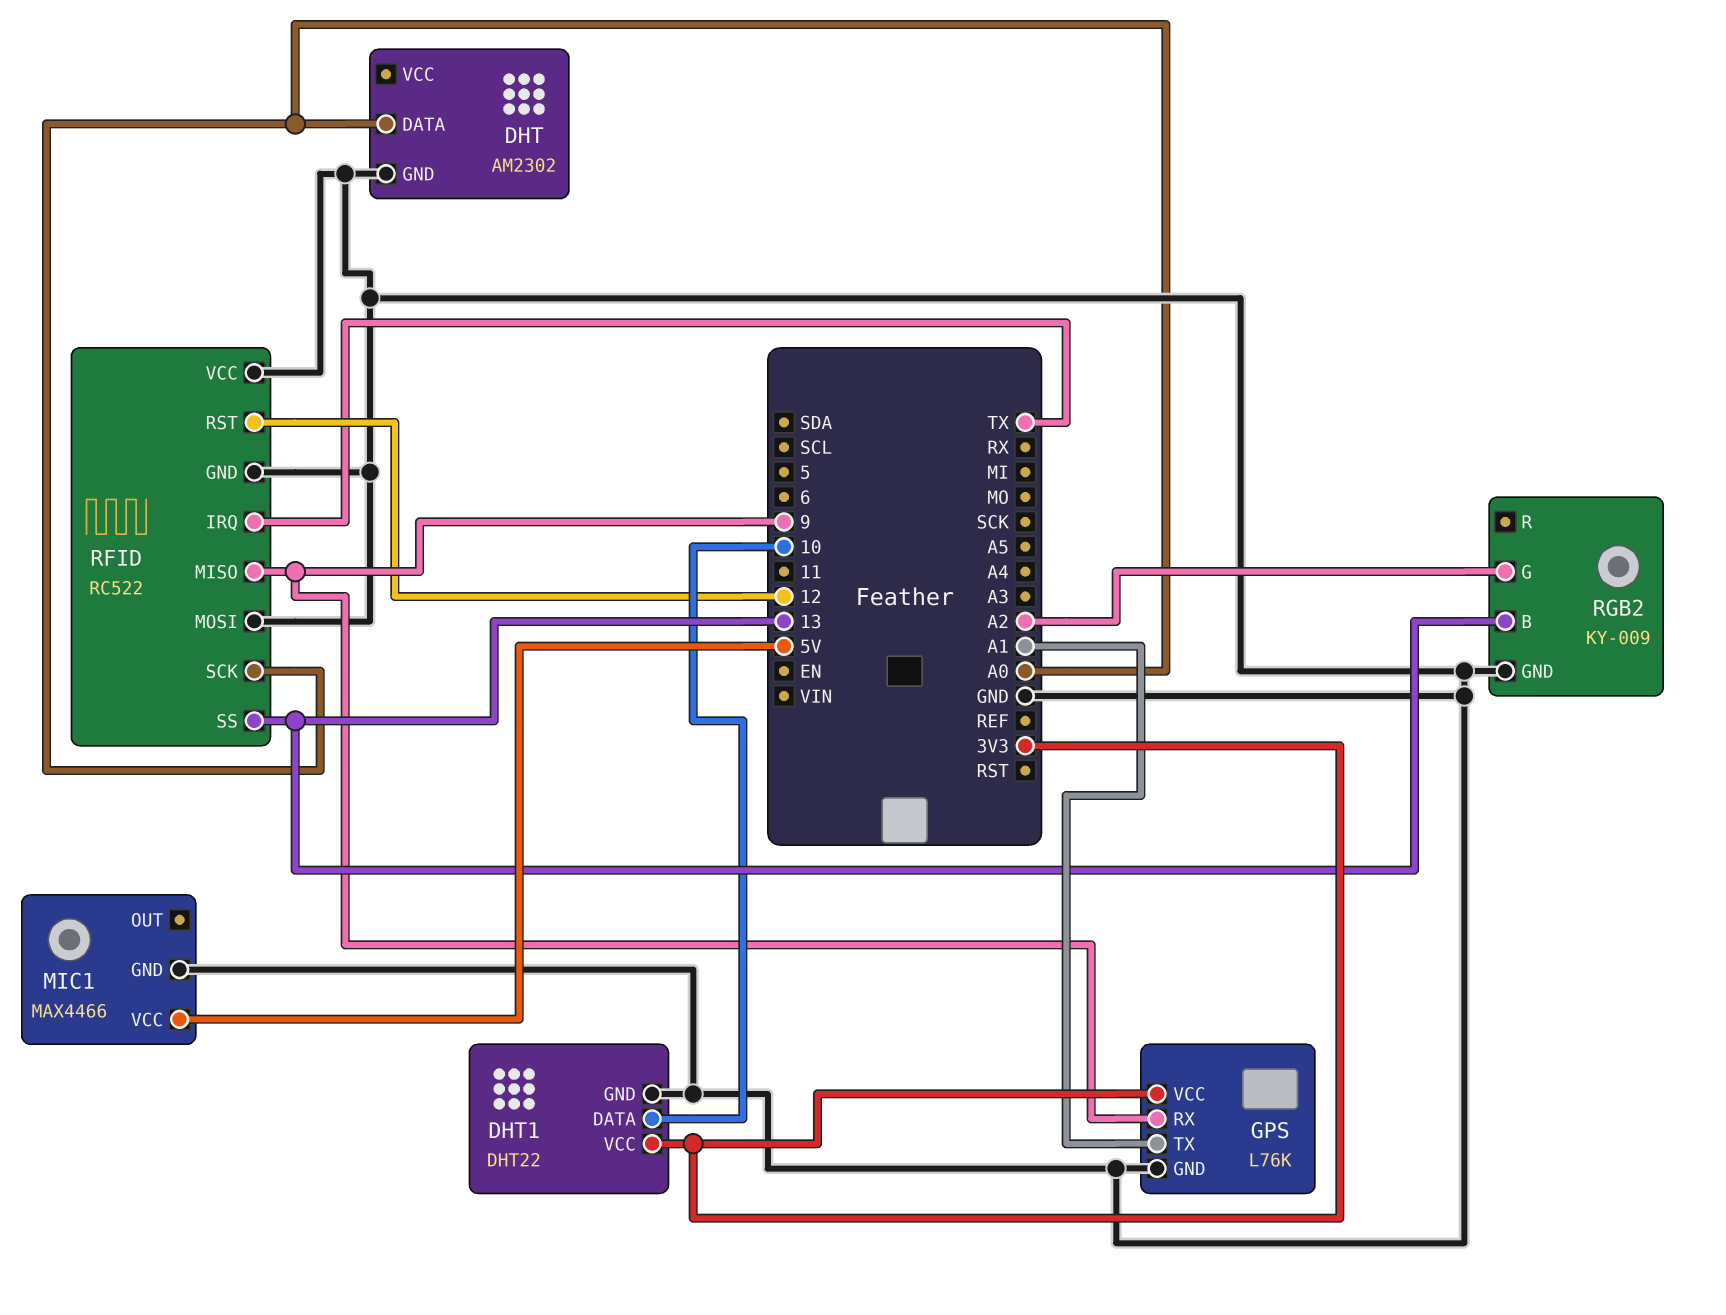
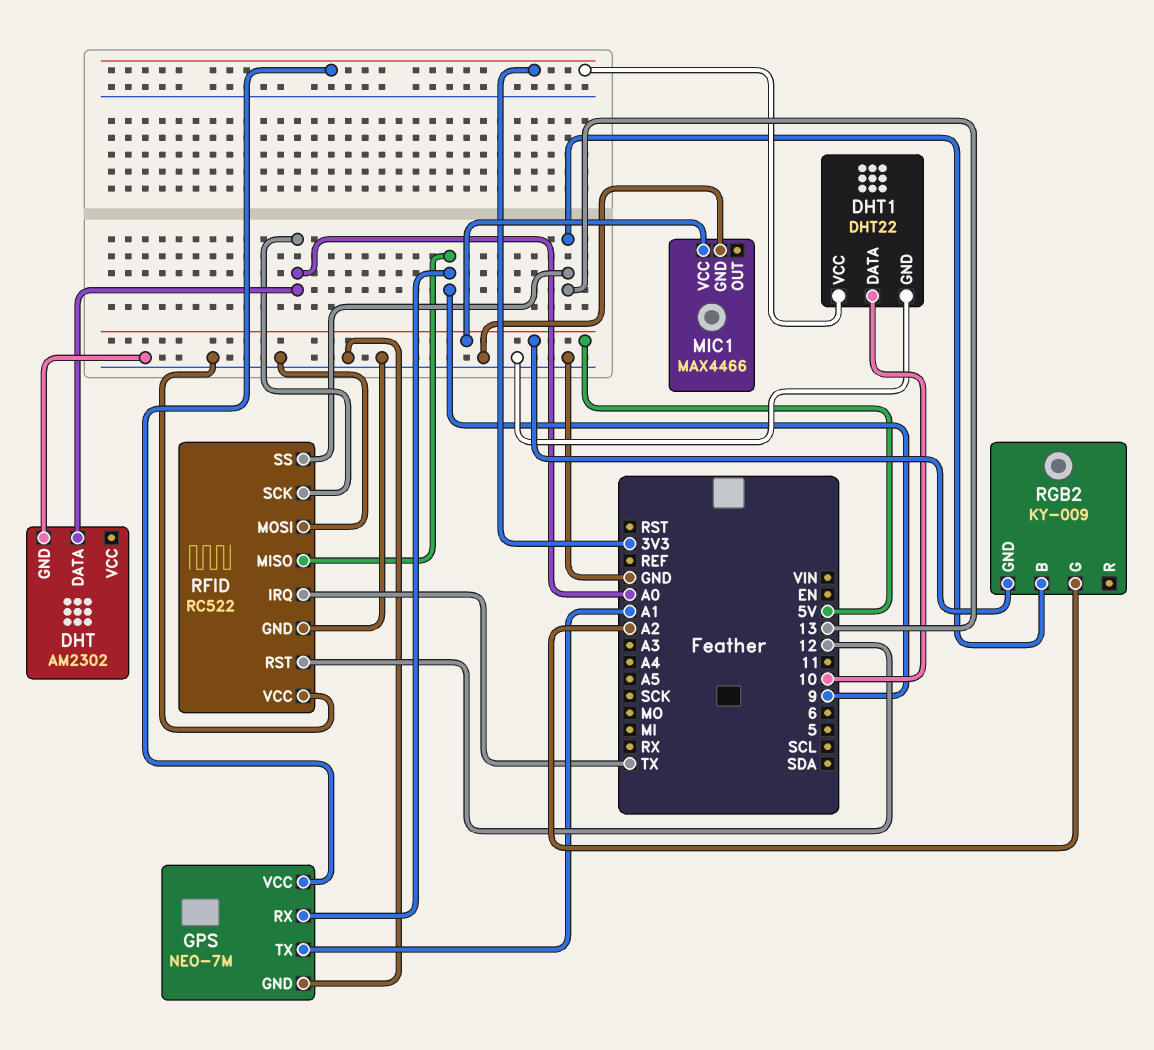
GPS: L76K -> NEO-7M
RGB2 pin GND: GND -> 5V

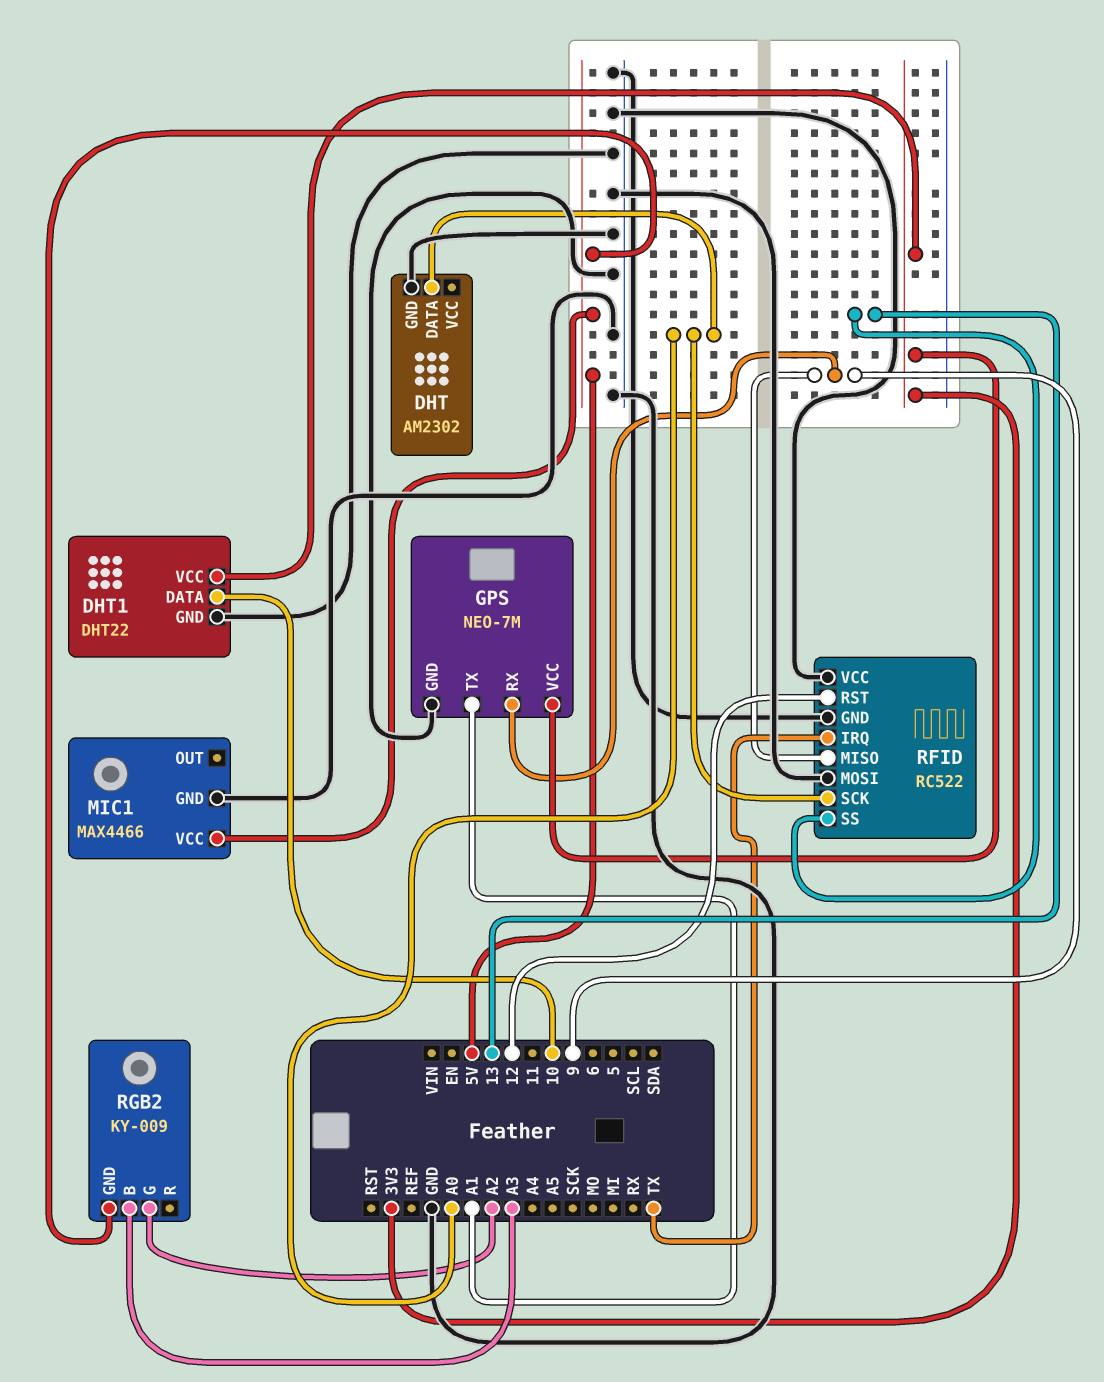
RGB2 pin B: 13 -> A3

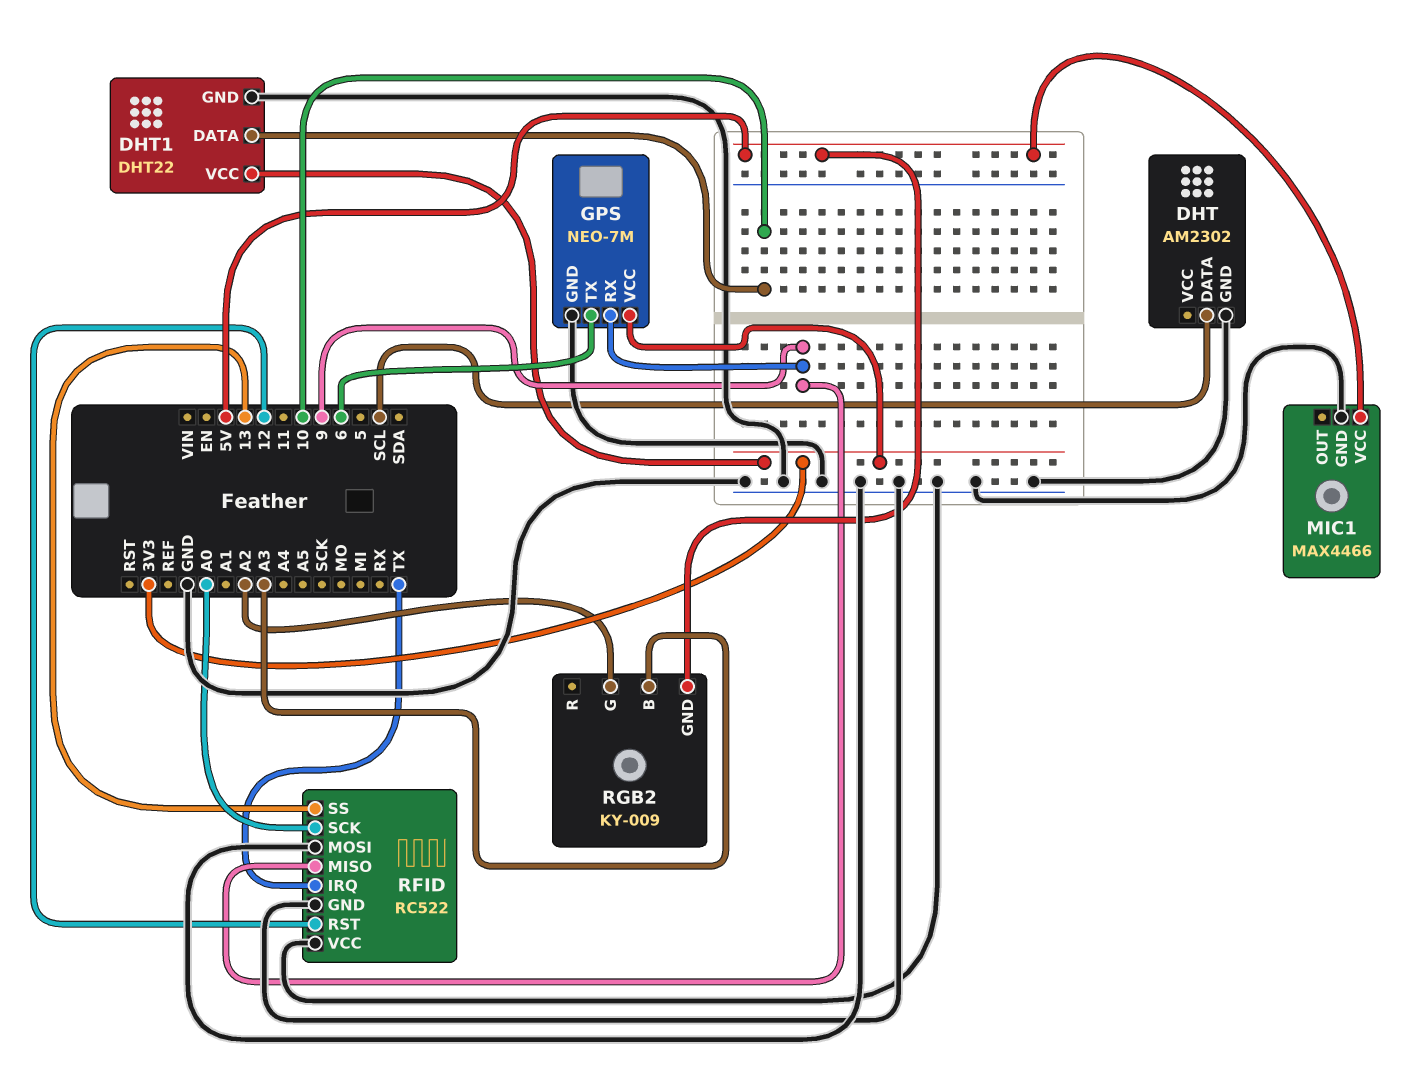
DHT pin DATA: A0 -> SCL
GPS pin TX: A1 -> 6

